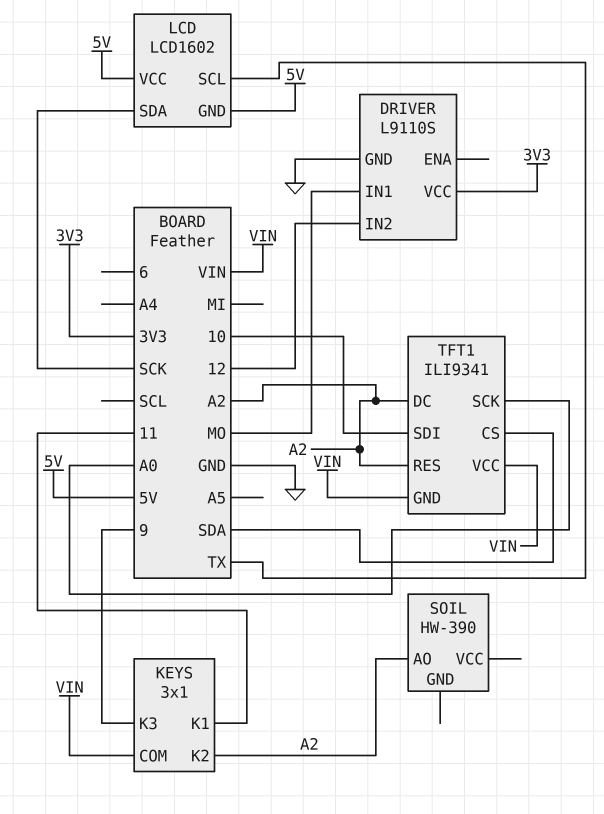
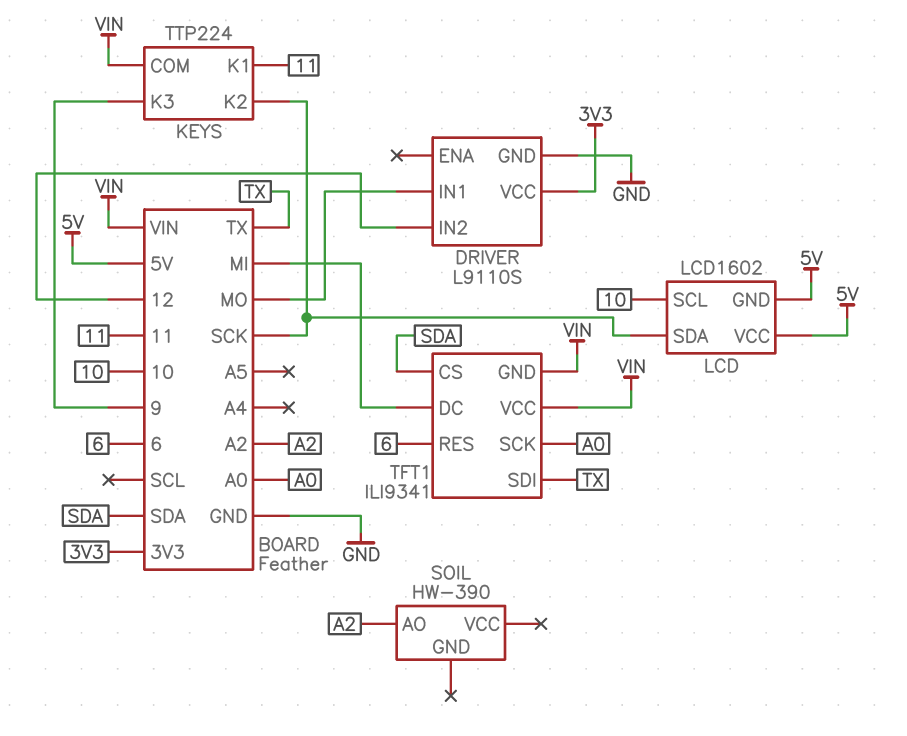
KEYS: 3x1 -> TTP224
KEYS pin K2: A2 -> SCK
LCD pin SCL: TX -> 10
TFT1 pin DC: A2 -> MI
TFT1 pin RES: A2 -> 6
TFT1 pin SDI: 10 -> TX

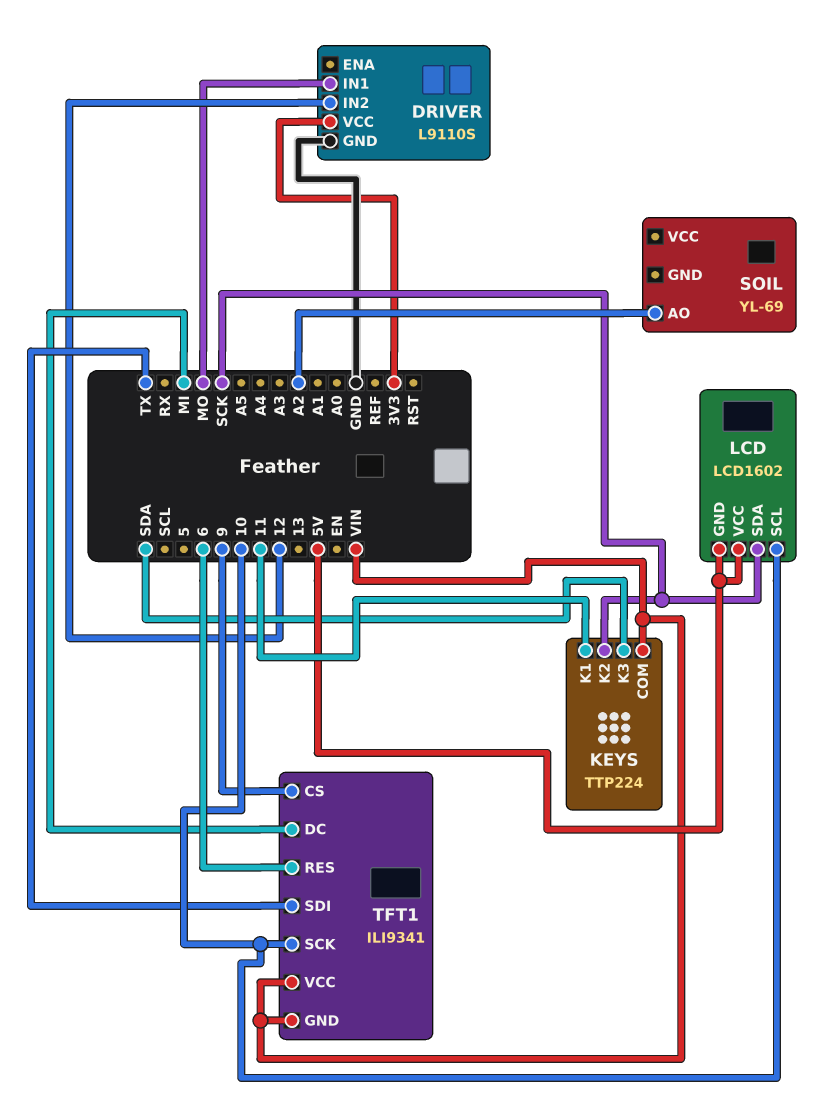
KEYS pin K3: 9 -> SDA
SOIL: HW-390 -> YL-69
TFT1 pin CS: SDA -> 9
TFT1 pin SCK: A0 -> 10

